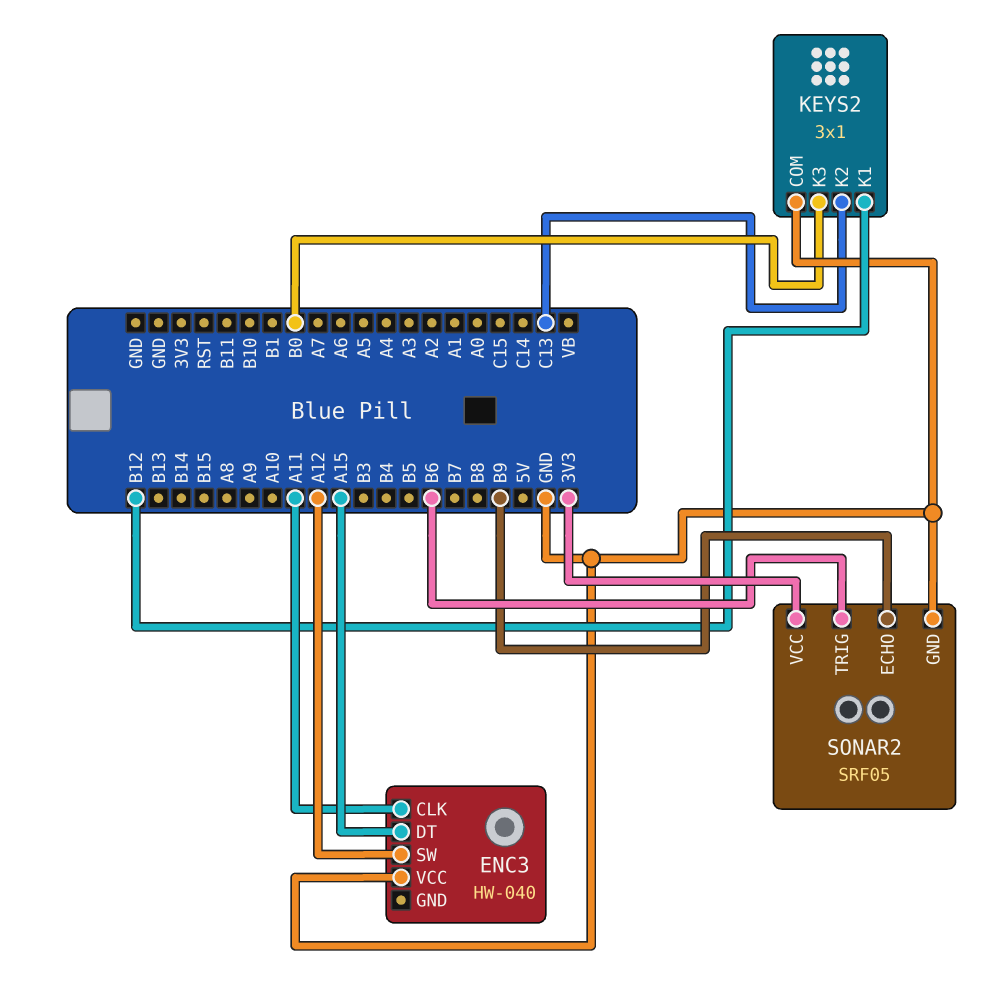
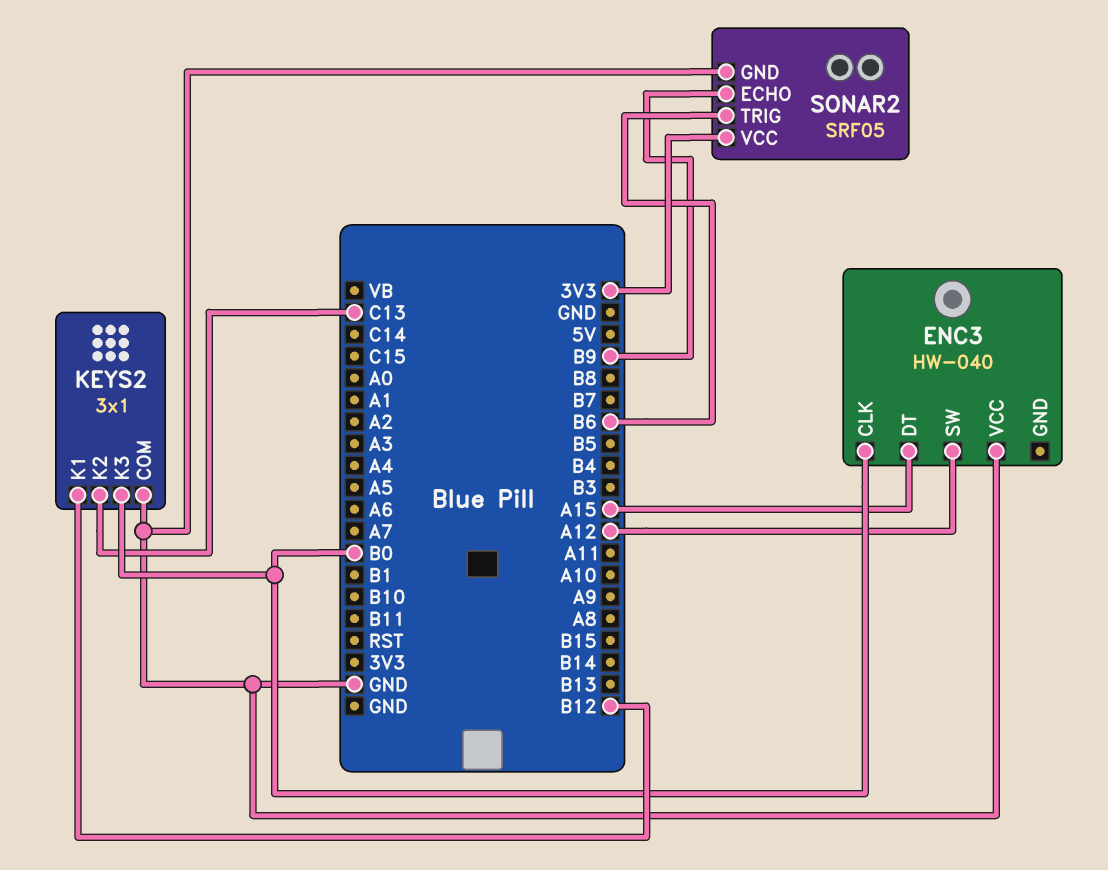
ENC3 pin CLK: A11 -> B0

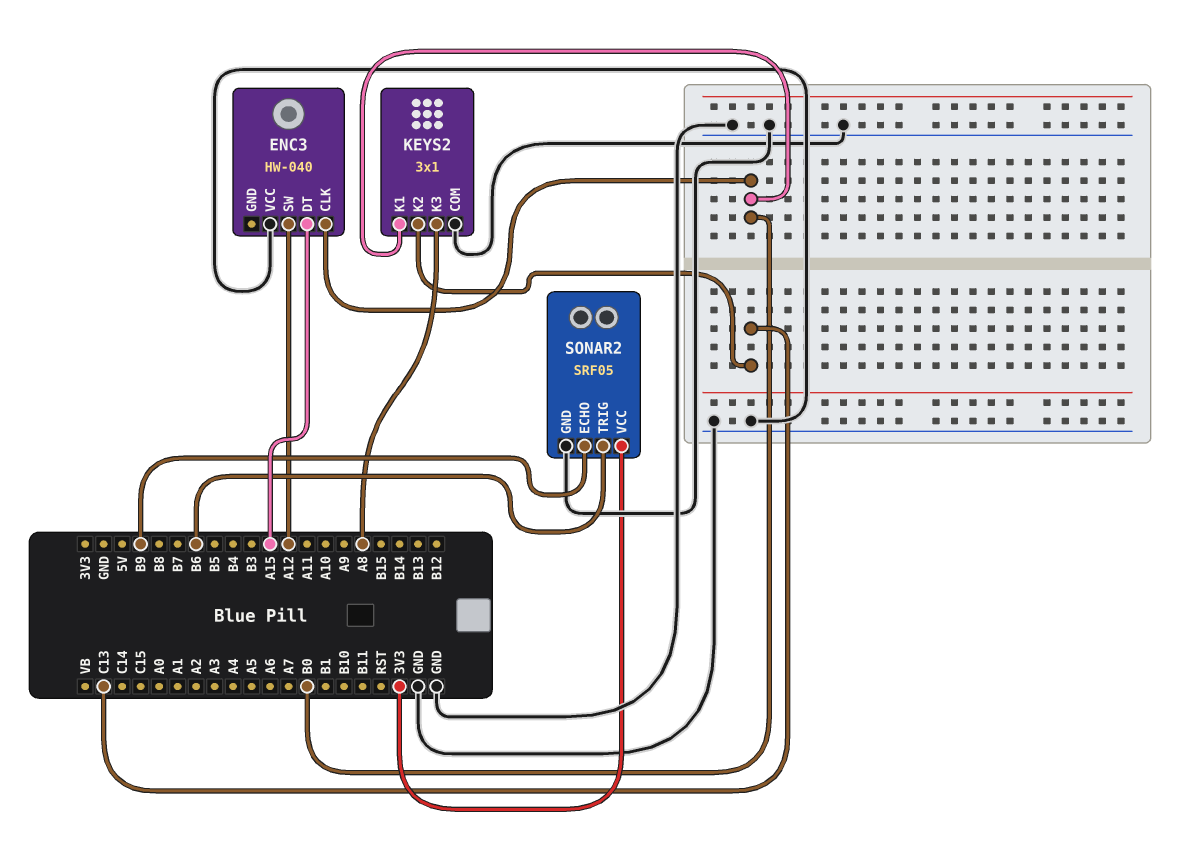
KEYS2 pin K1: B12 -> B0
KEYS2 pin K3: B0 -> A8

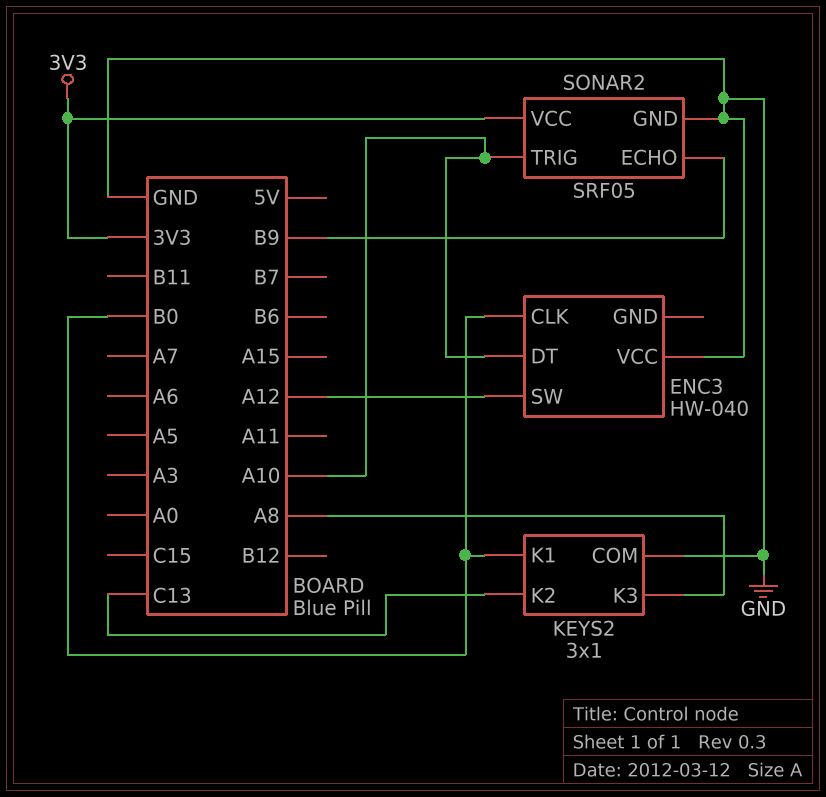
ENC3 pin DT: A15 -> A10
SONAR2 pin TRIG: B6 -> A10

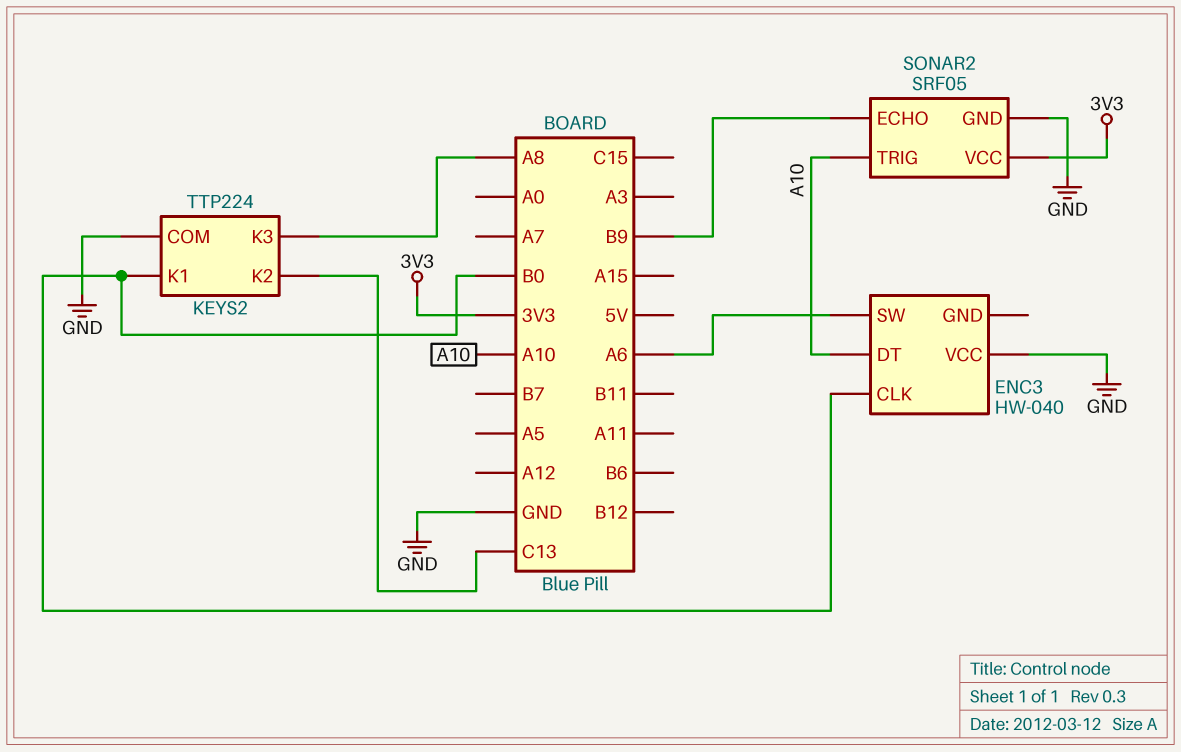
ENC3 pin SW: A12 -> A6
KEYS2: 3x1 -> TTP224

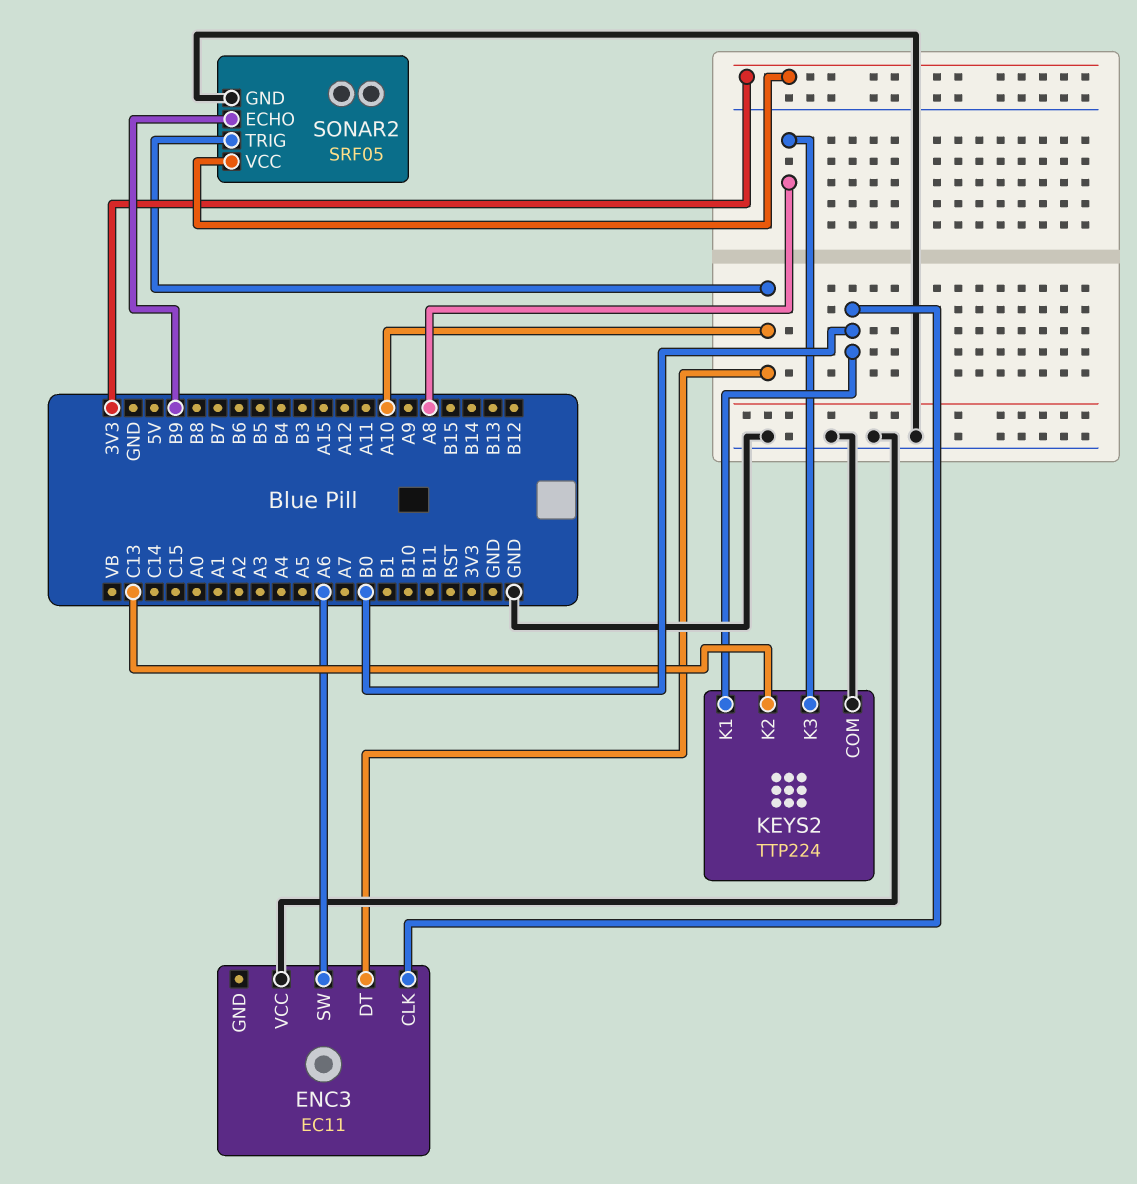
ENC3: HW-040 -> EC11

